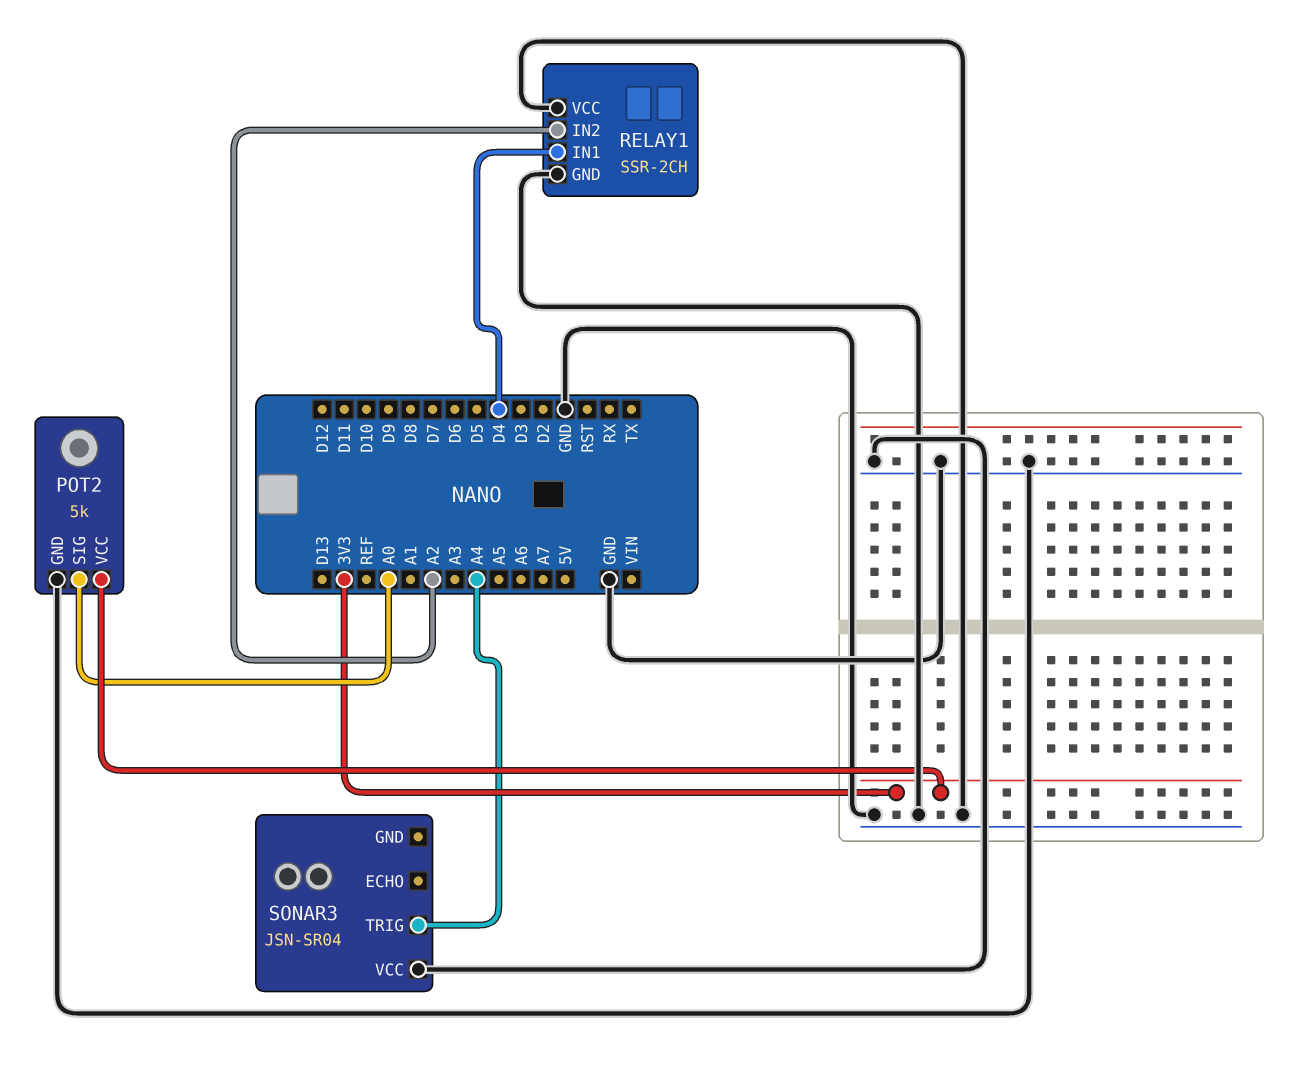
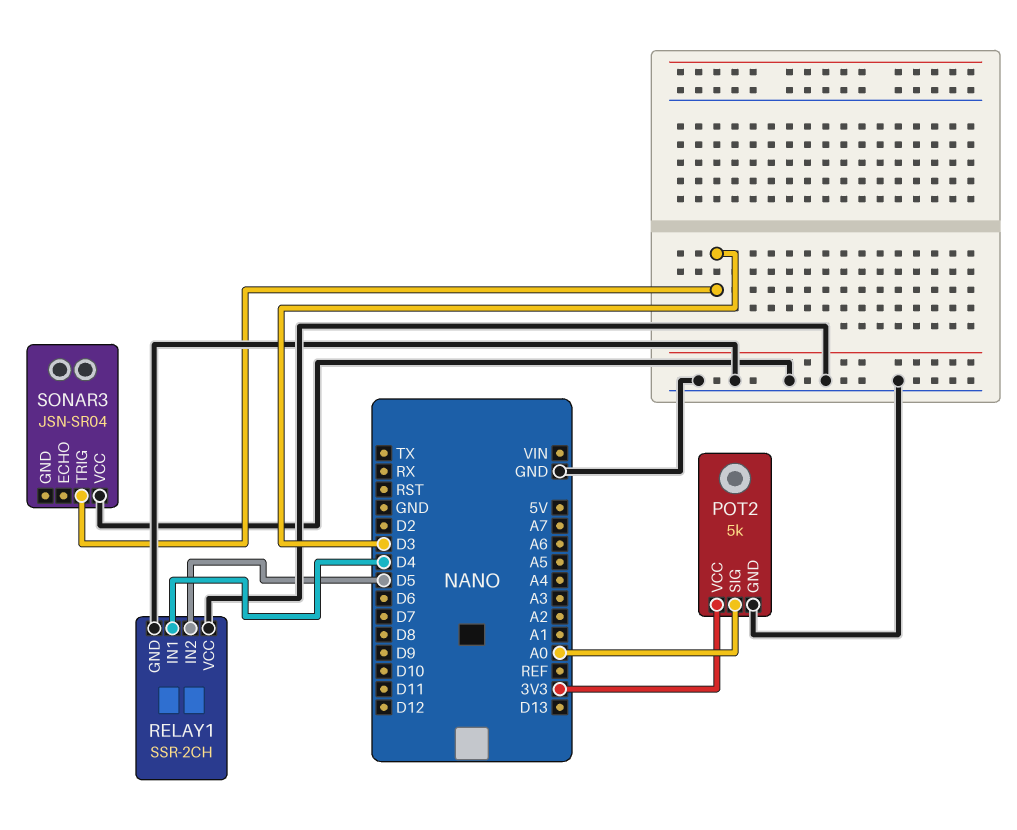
RELAY1 pin IN2: A2 -> D5
SONAR3 pin TRIG: A4 -> D3

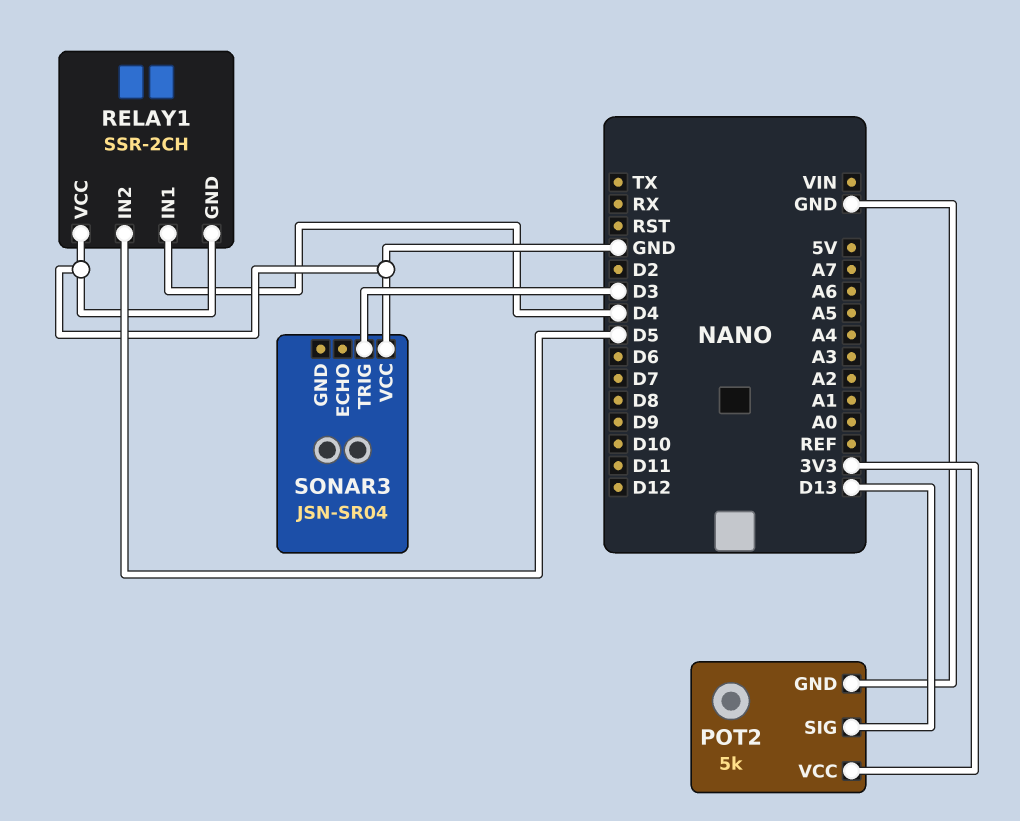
POT2 pin SIG: A0 -> D13

